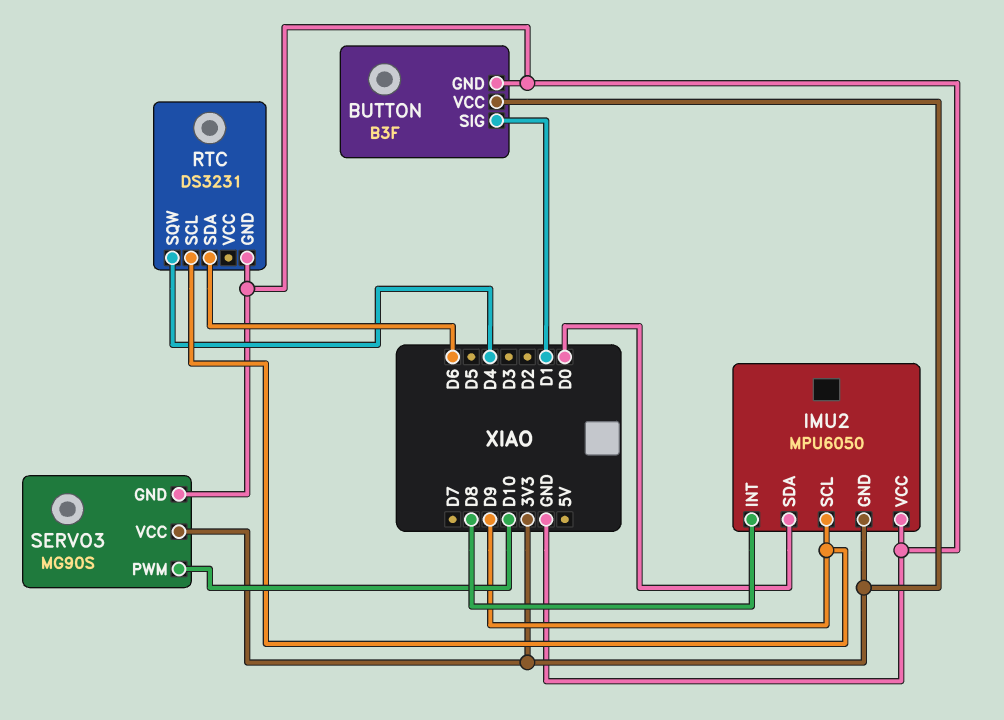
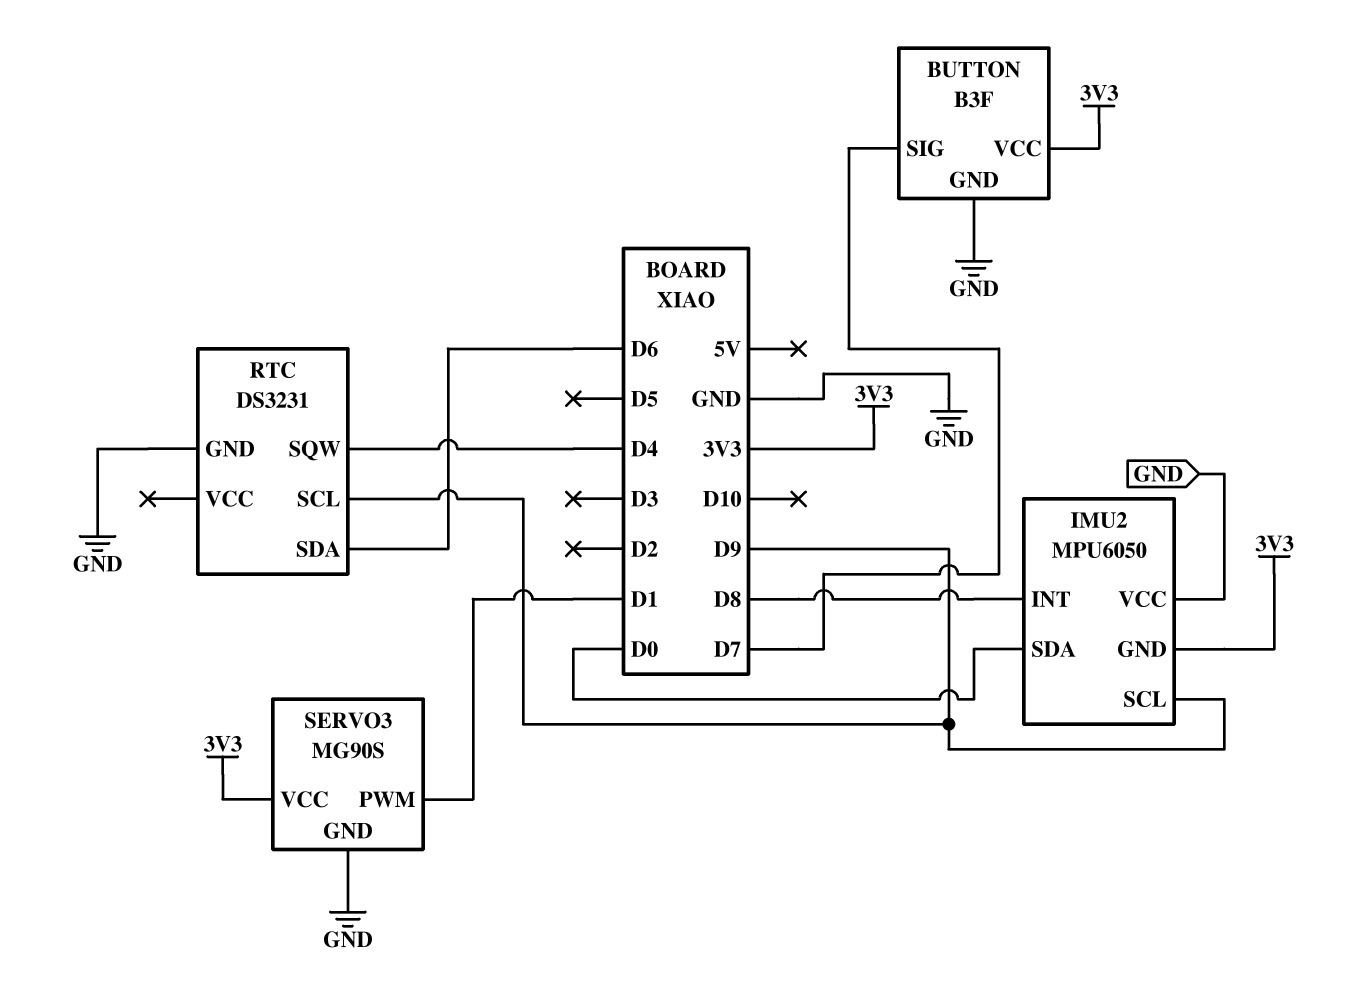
BUTTON pin SIG: D1 -> D7
SERVO3 pin PWM: D10 -> D1

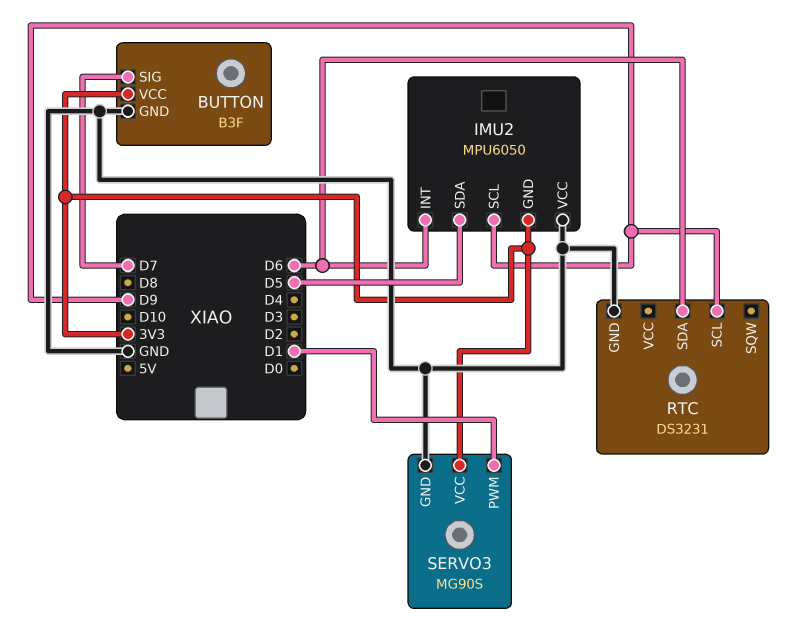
IMU2 pin INT: D8 -> D6
IMU2 pin SDA: D0 -> D5
RTC pin SQW: D4 -> none

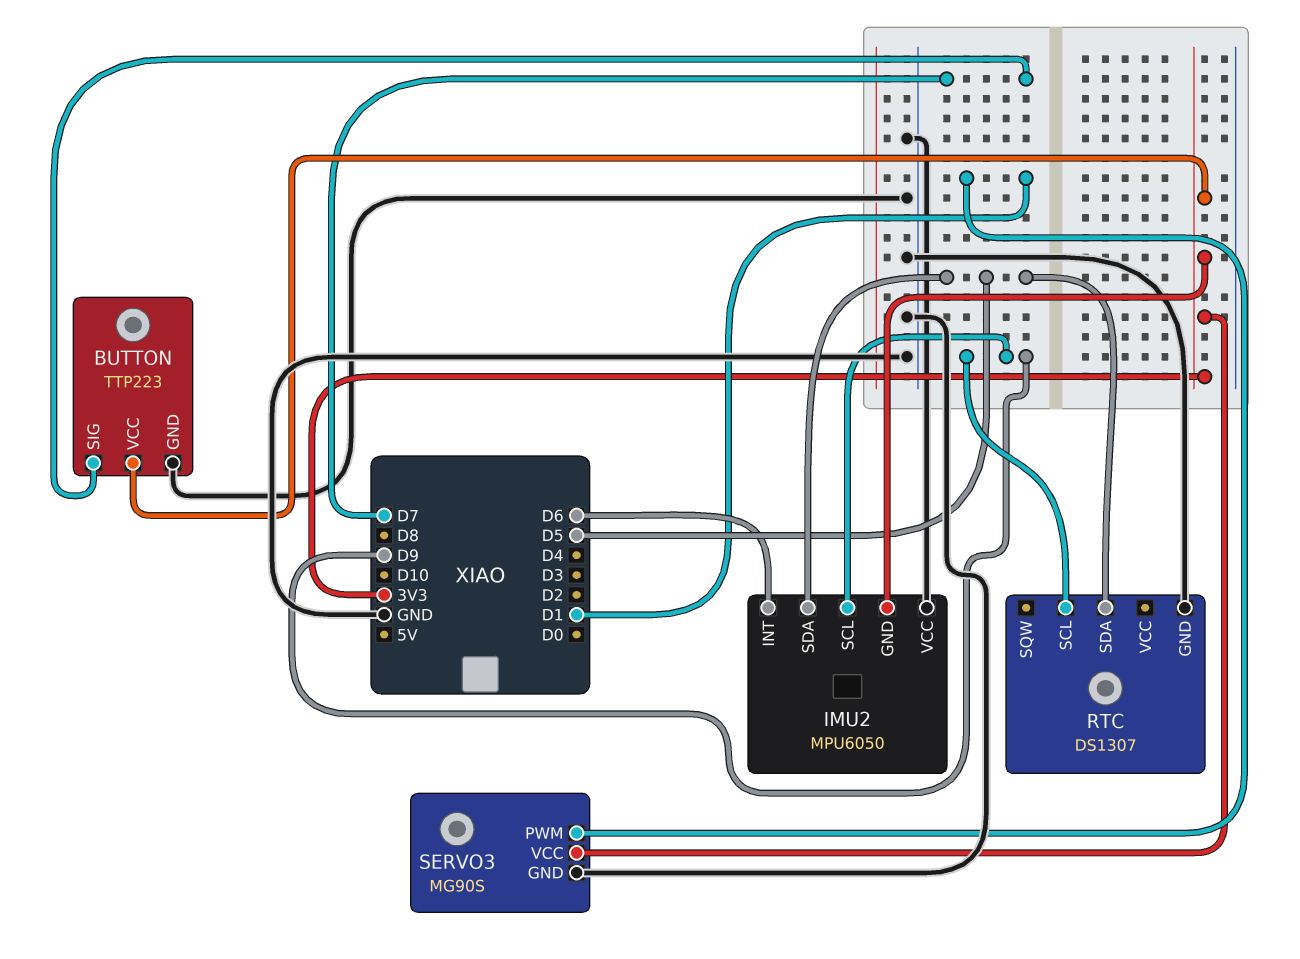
BUTTON: B3F -> TTP223
RTC: DS3231 -> DS1307
RTC pin SDA: D6 -> D5

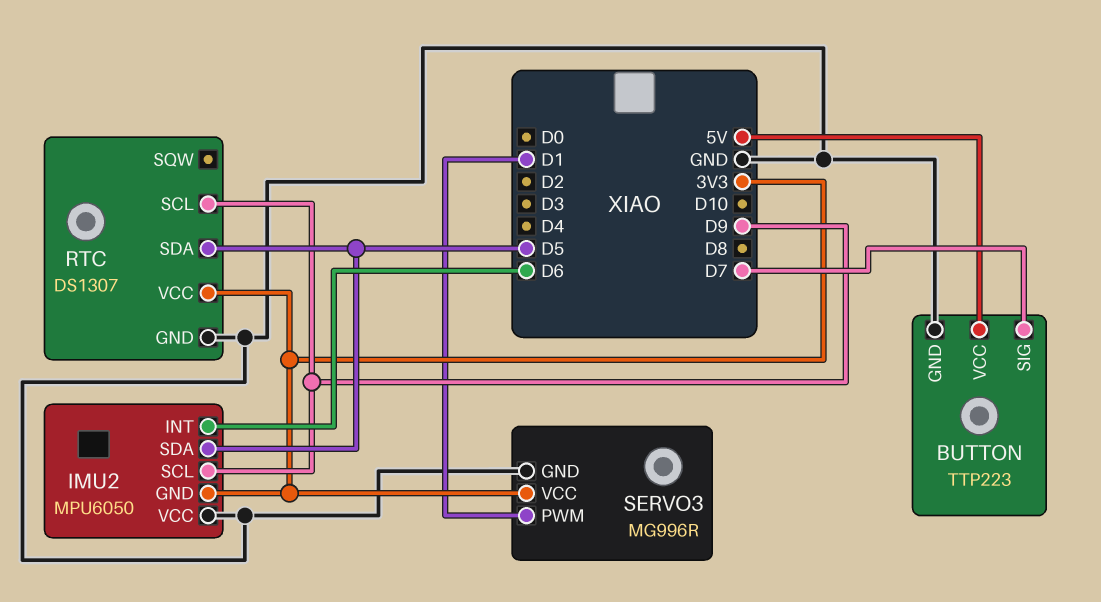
BUTTON pin VCC: 3V3 -> 5V
RTC pin VCC: none -> 3V3
SERVO3: MG90S -> MG996R

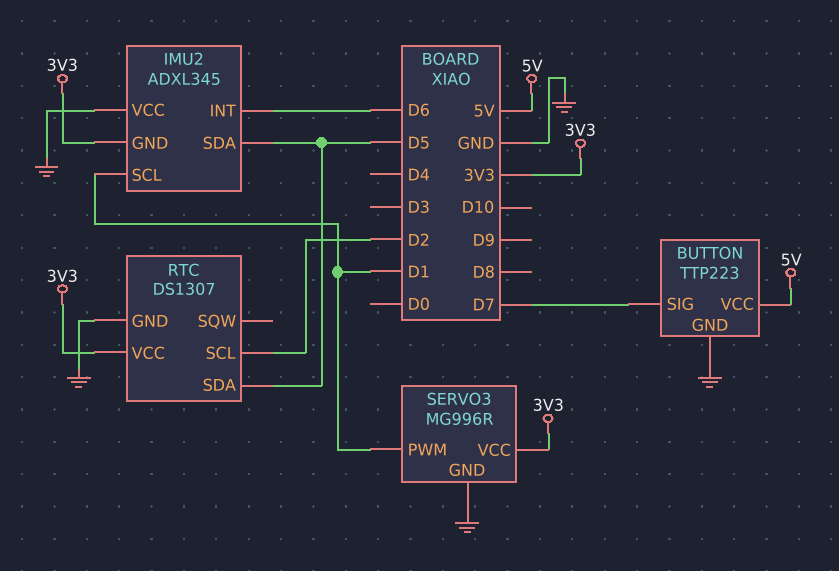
IMU2: MPU6050 -> ADXL345
IMU2 pin SCL: D9 -> D1
RTC pin SCL: D9 -> D2

